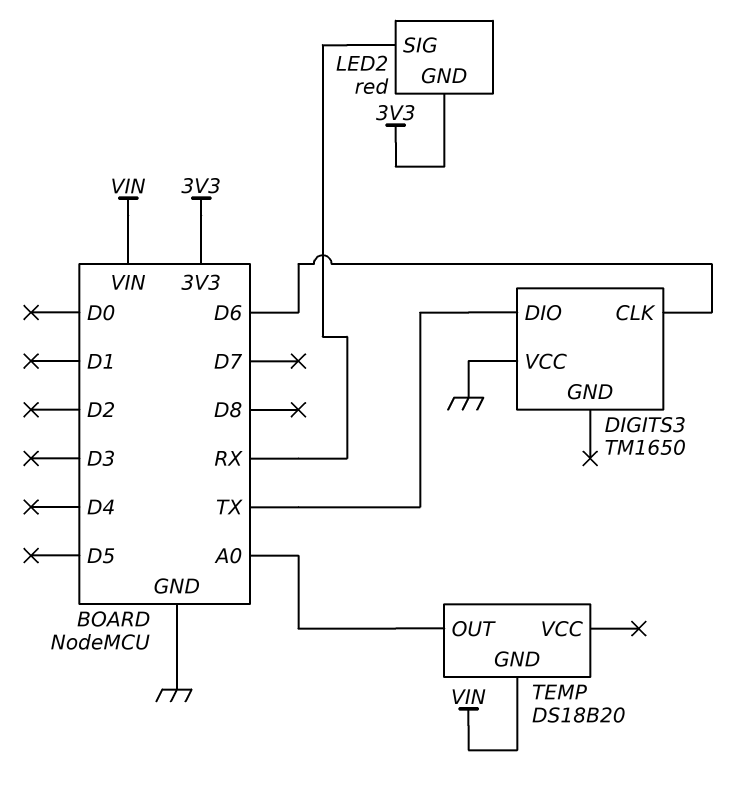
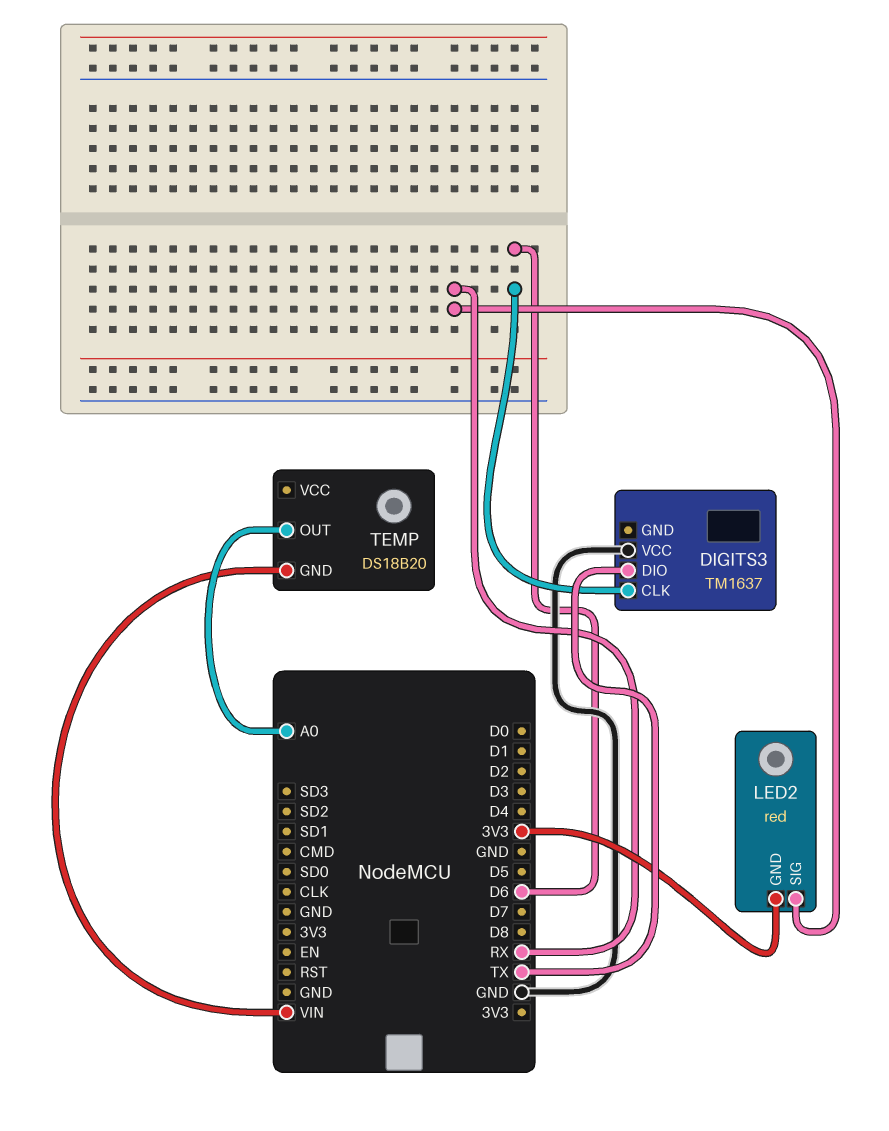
DIGITS3: TM1650 -> TM1637

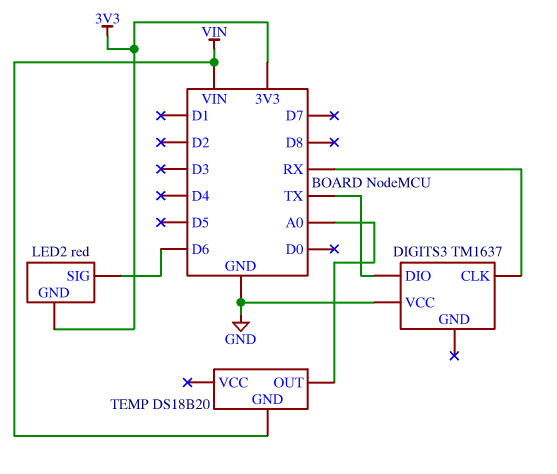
DIGITS3 pin CLK: D6 -> RX
LED2 pin SIG: RX -> D6

